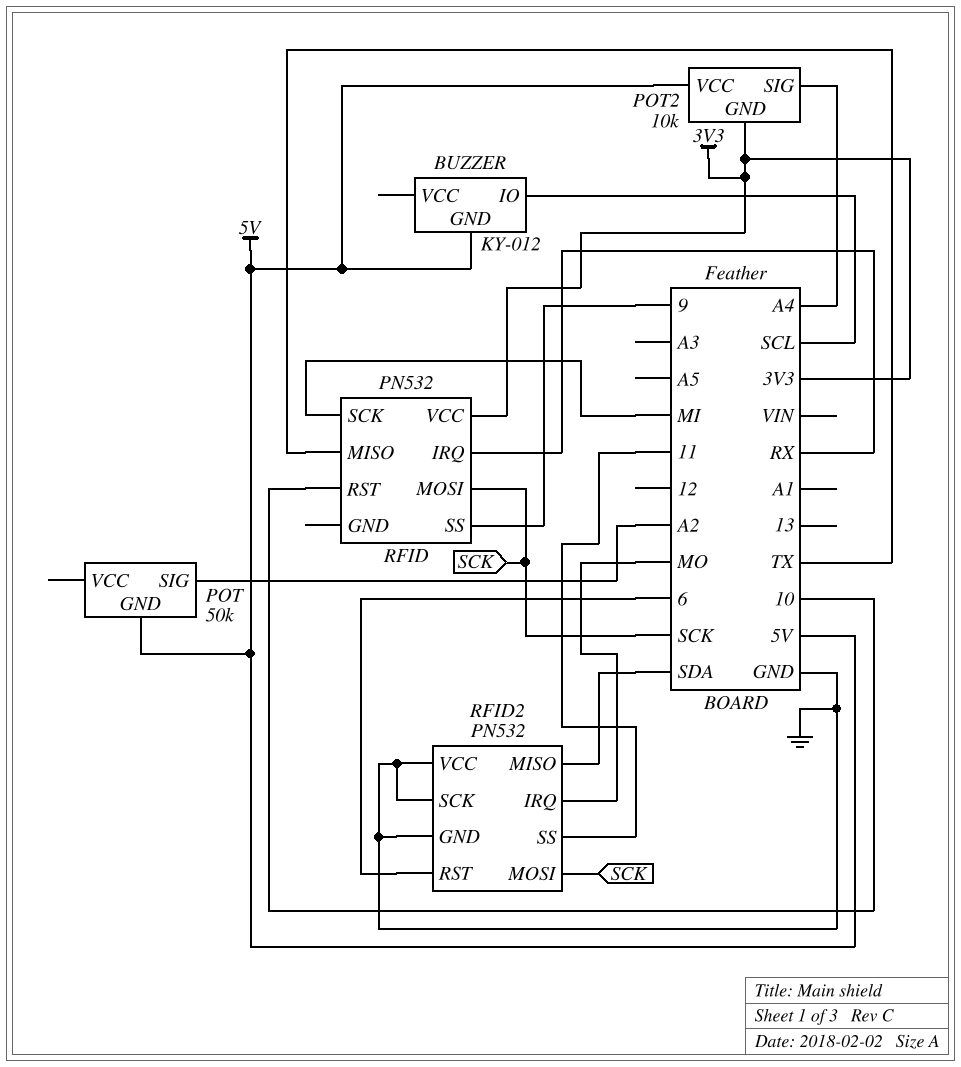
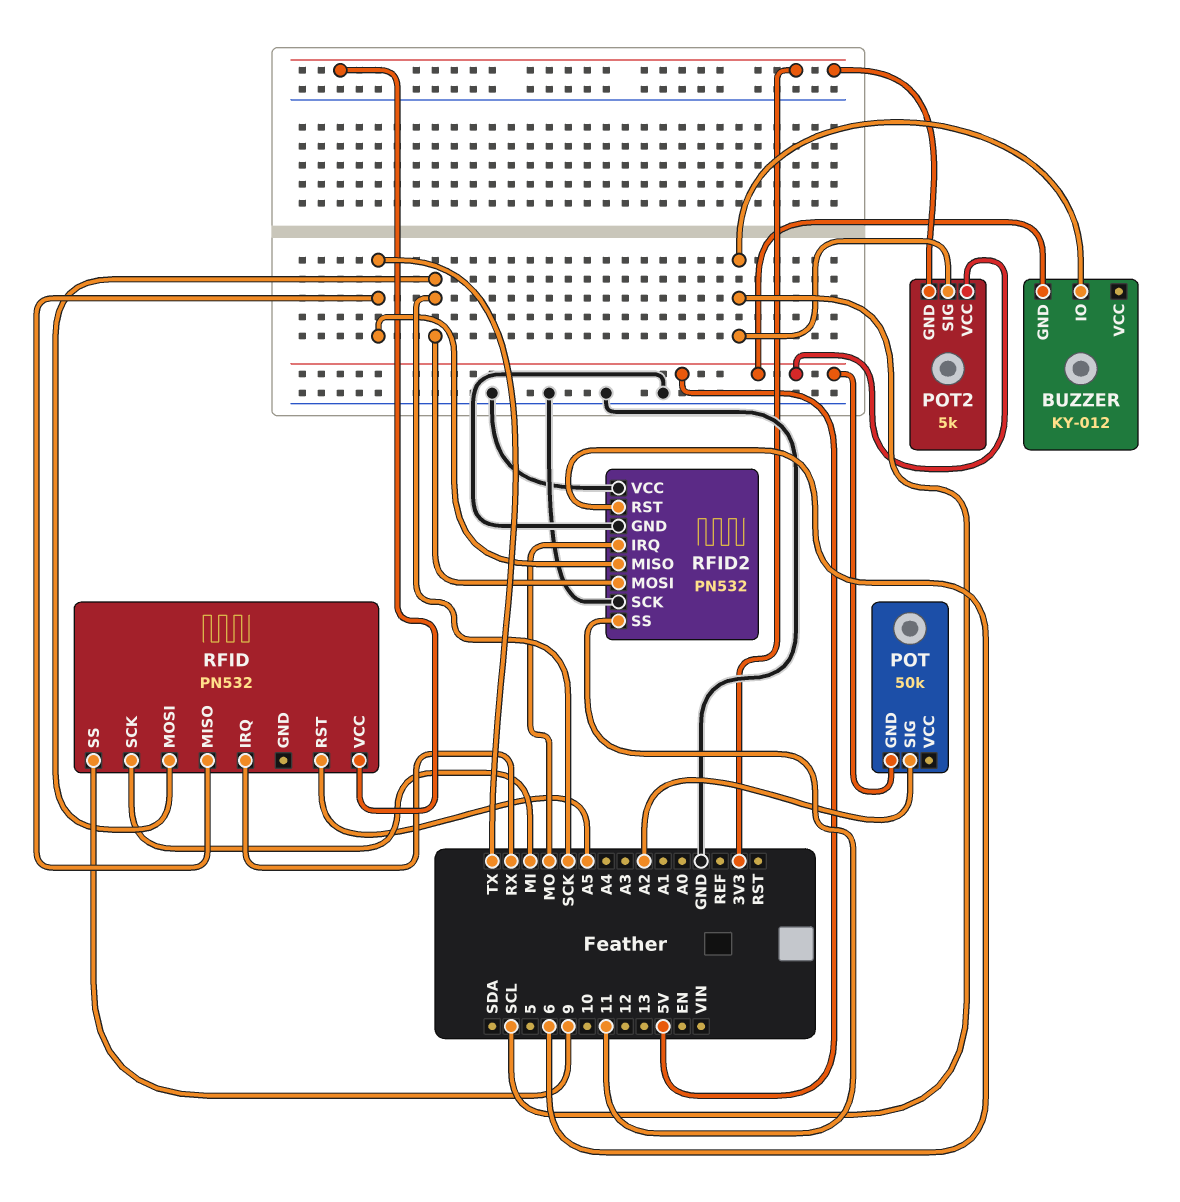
POT2: 10k -> 5k
POT2 pin SIG: A4 -> SCL
RFID pin RST: 10 -> A5
RFID2 pin MISO: SDA -> TX

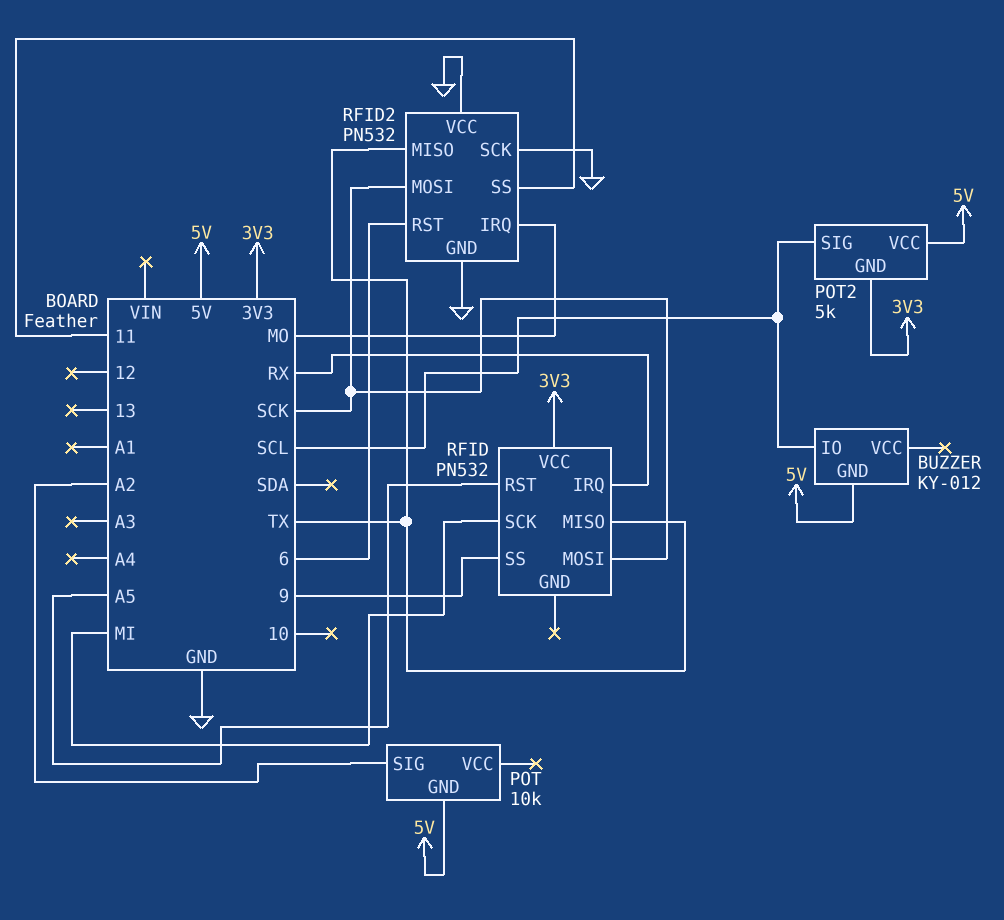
POT: 50k -> 10k

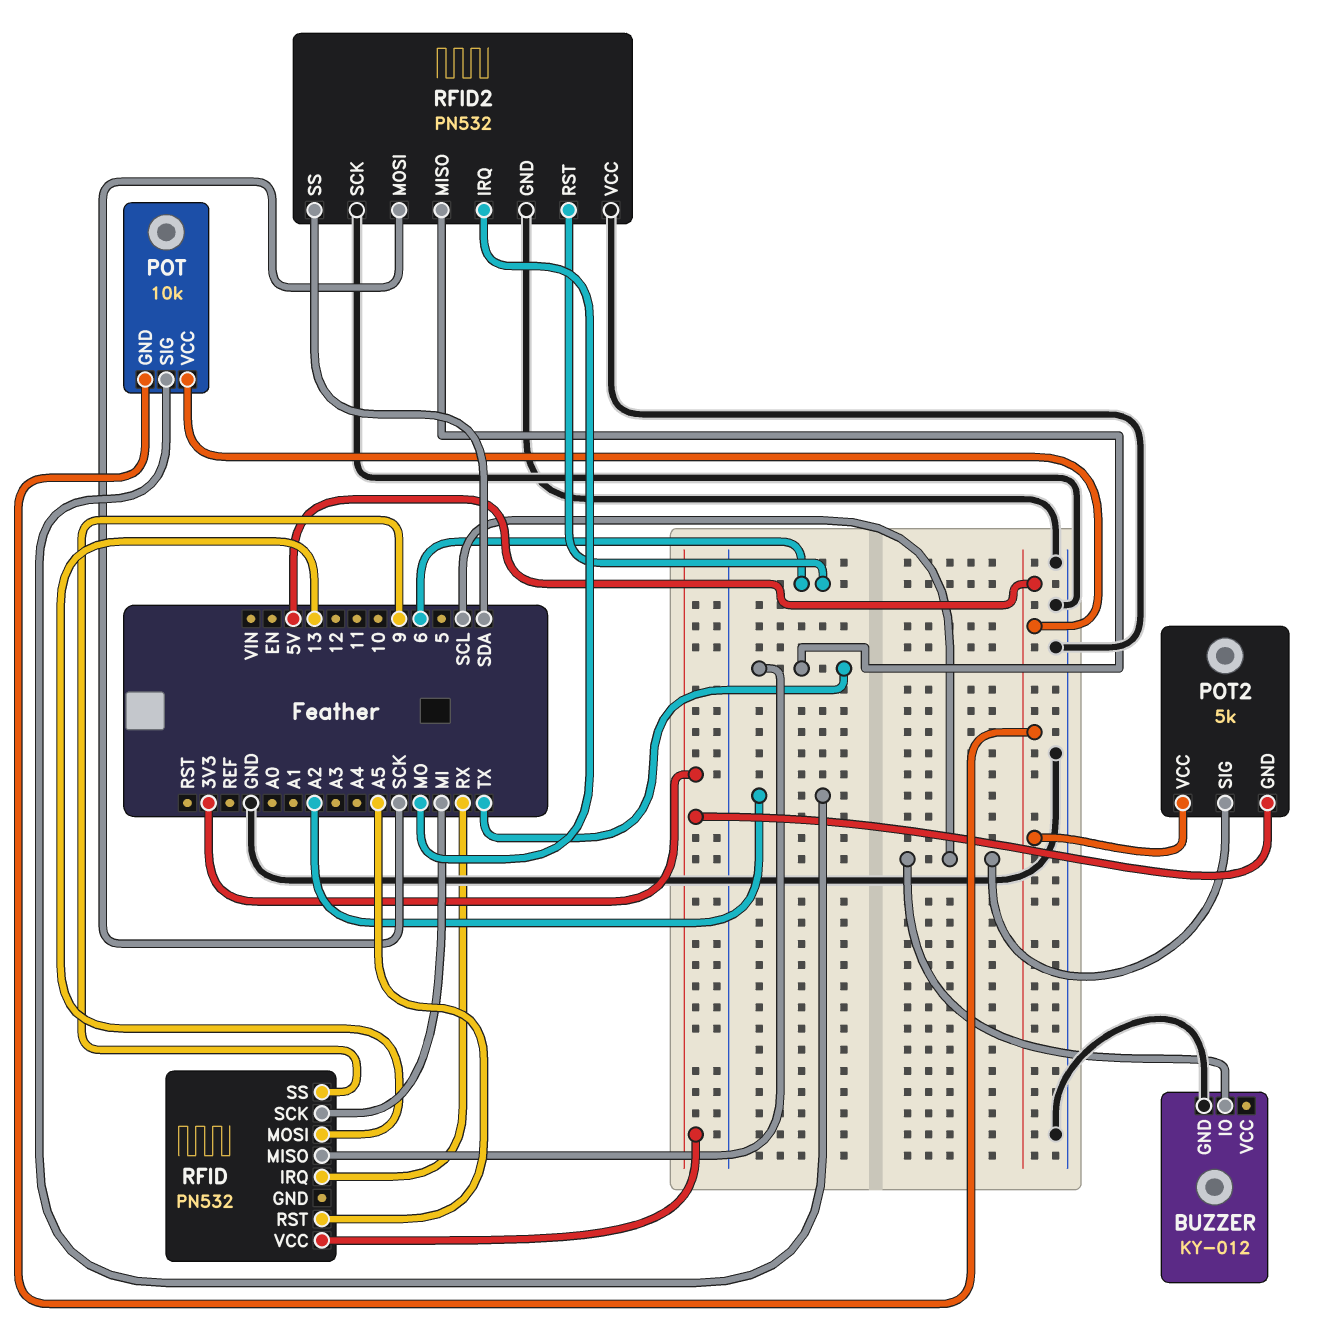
BUZZER pin GND: 5V -> GND
POT pin VCC: none -> 5V
RFID pin MOSI: SCK -> 13
RFID2 pin SS: 11 -> SDA

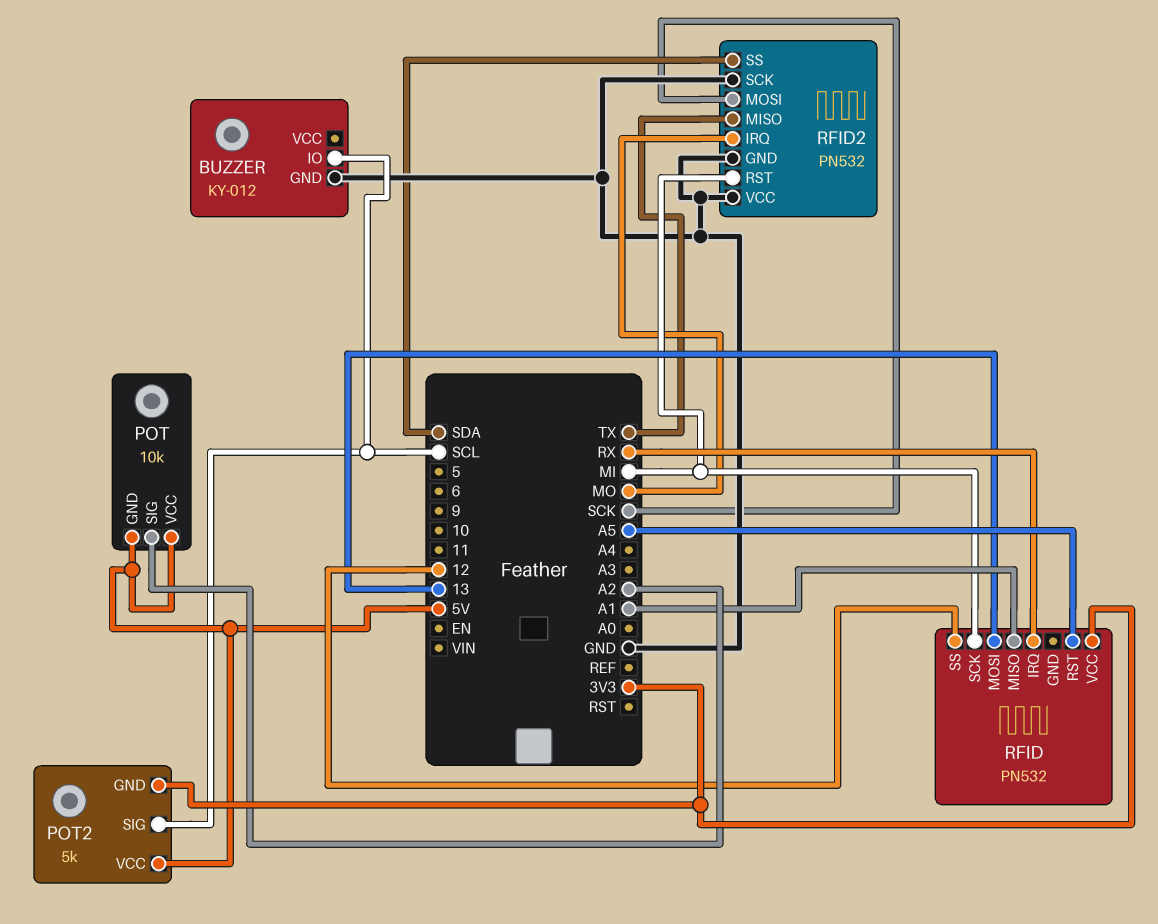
RFID pin MISO: TX -> A1
RFID pin SS: 9 -> 12
RFID2 pin RST: 6 -> MI

